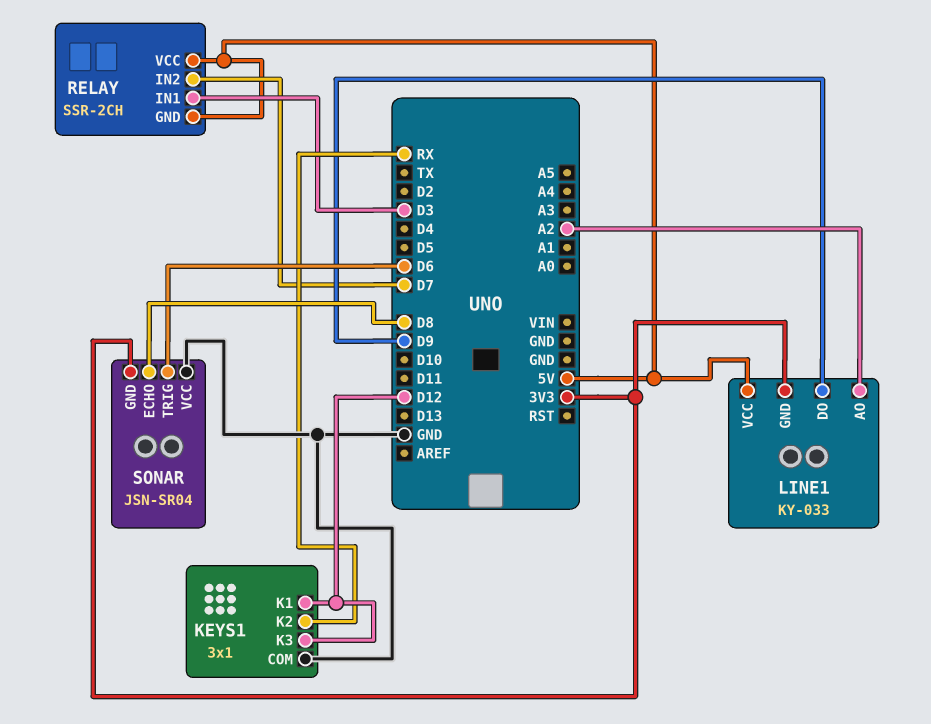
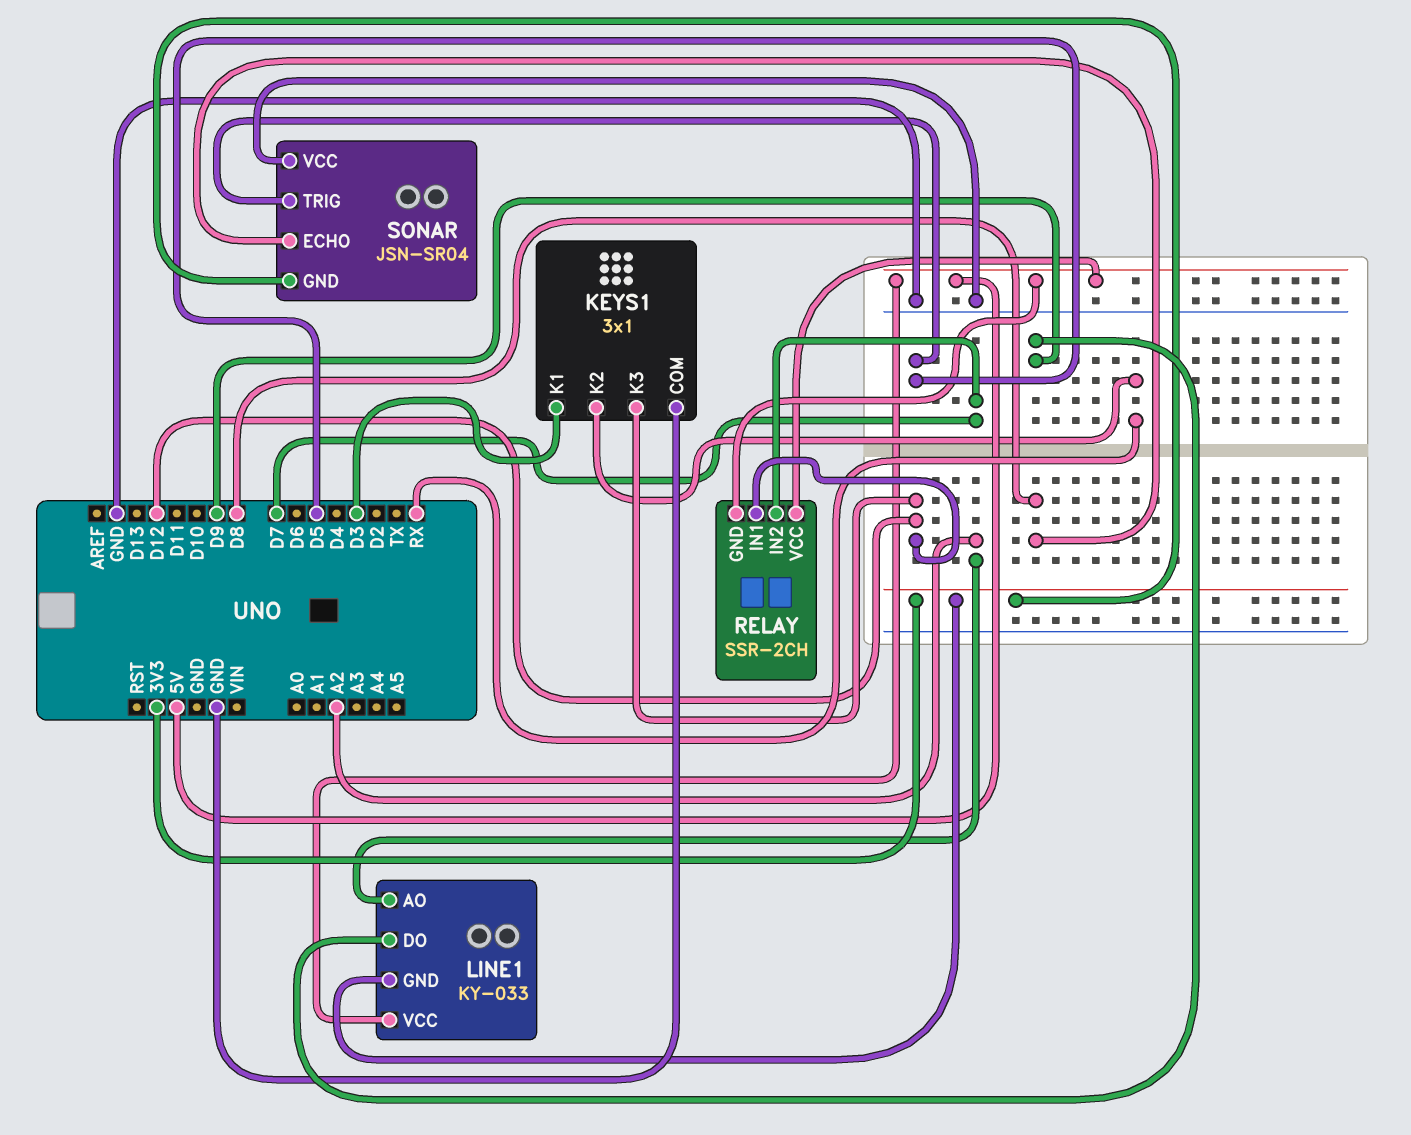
KEYS1 pin K1: D12 -> D3
RELAY pin IN1: D3 -> D12
SONAR pin TRIG: D6 -> D5

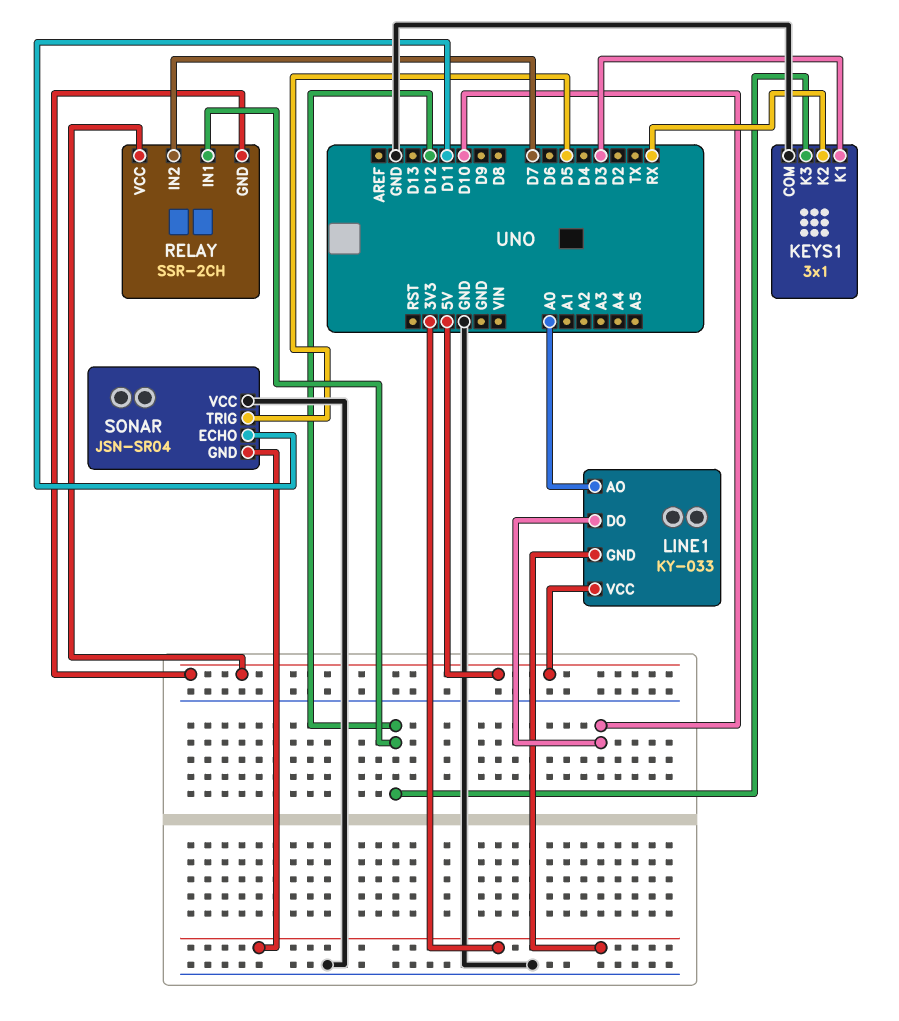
LINE1 pin AO: A2 -> A0
LINE1 pin DO: D9 -> D10
SONAR pin ECHO: D8 -> D11

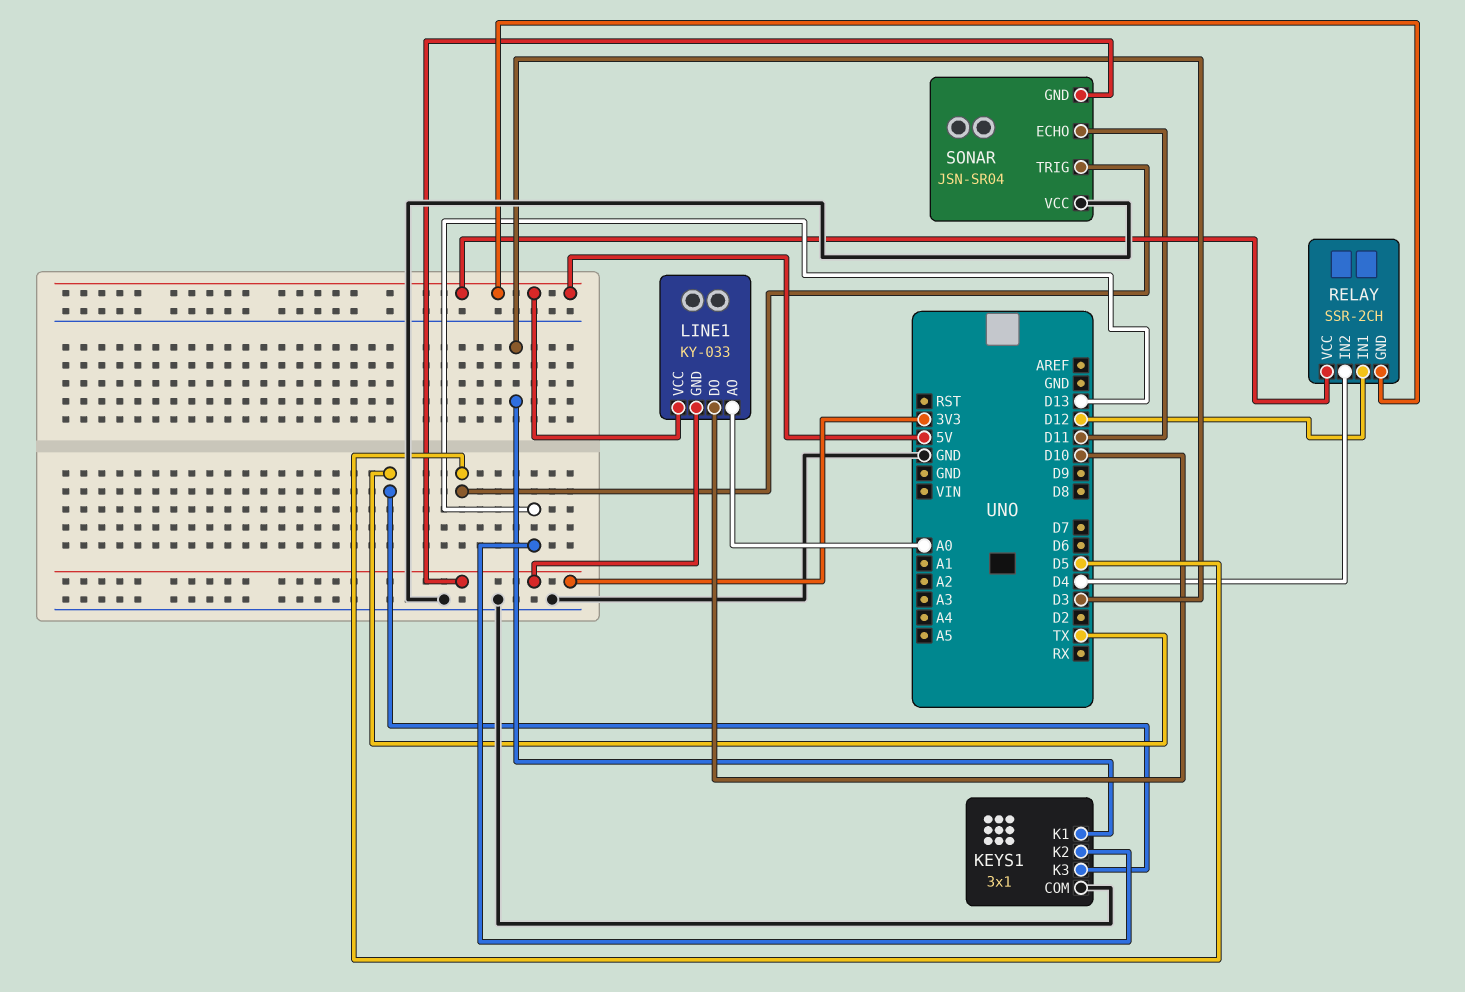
KEYS1 pin K2: RX -> D13
KEYS1 pin K3: D12 -> TX
RELAY pin IN2: D7 -> D4

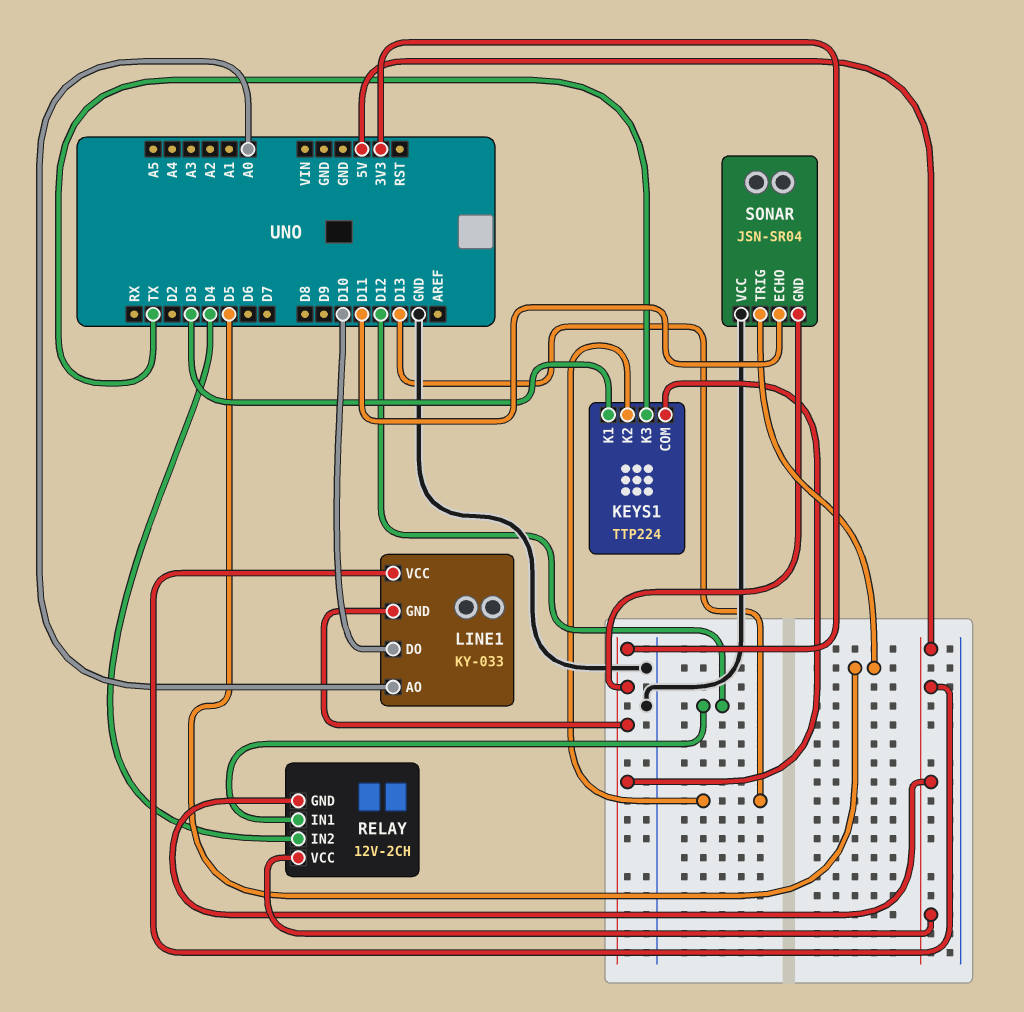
KEYS1: 3x1 -> TTP224
KEYS1 pin COM: GND -> 3V3
RELAY: SSR-2CH -> 12V-2CH

